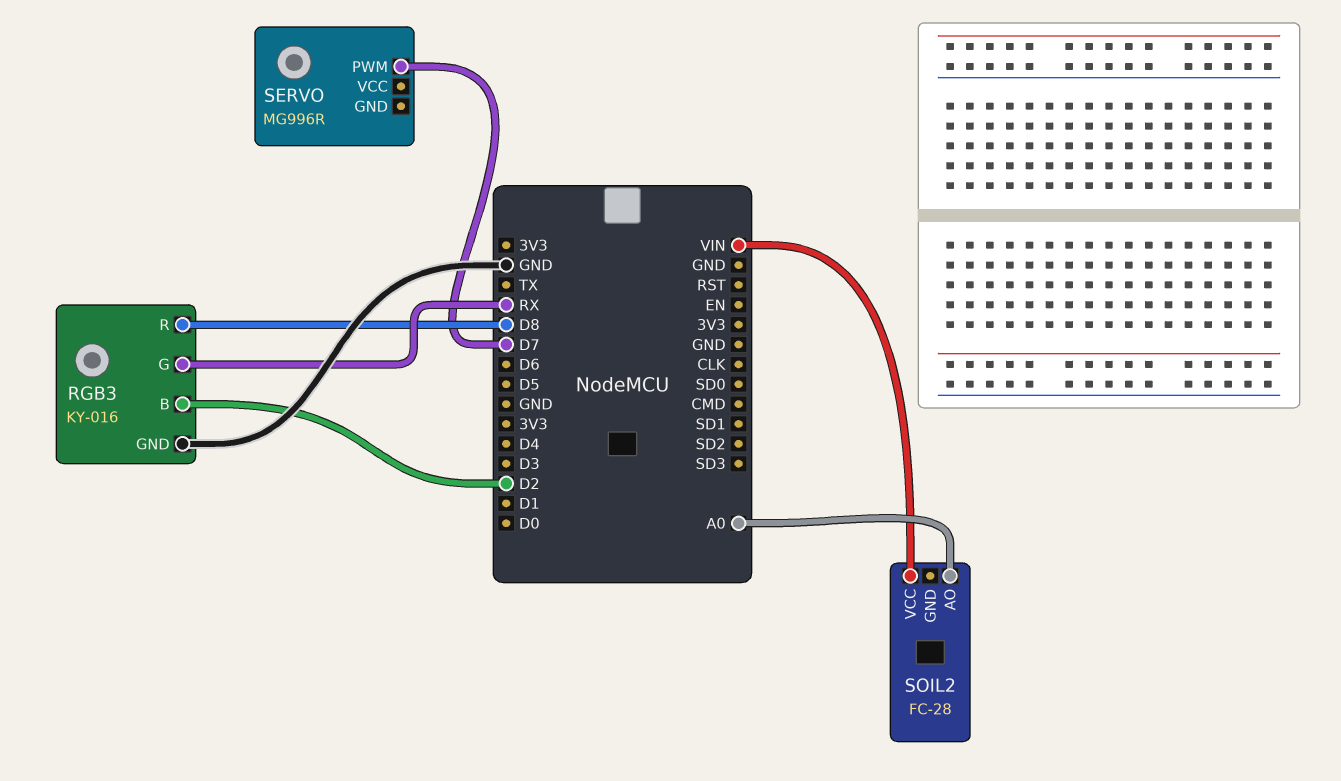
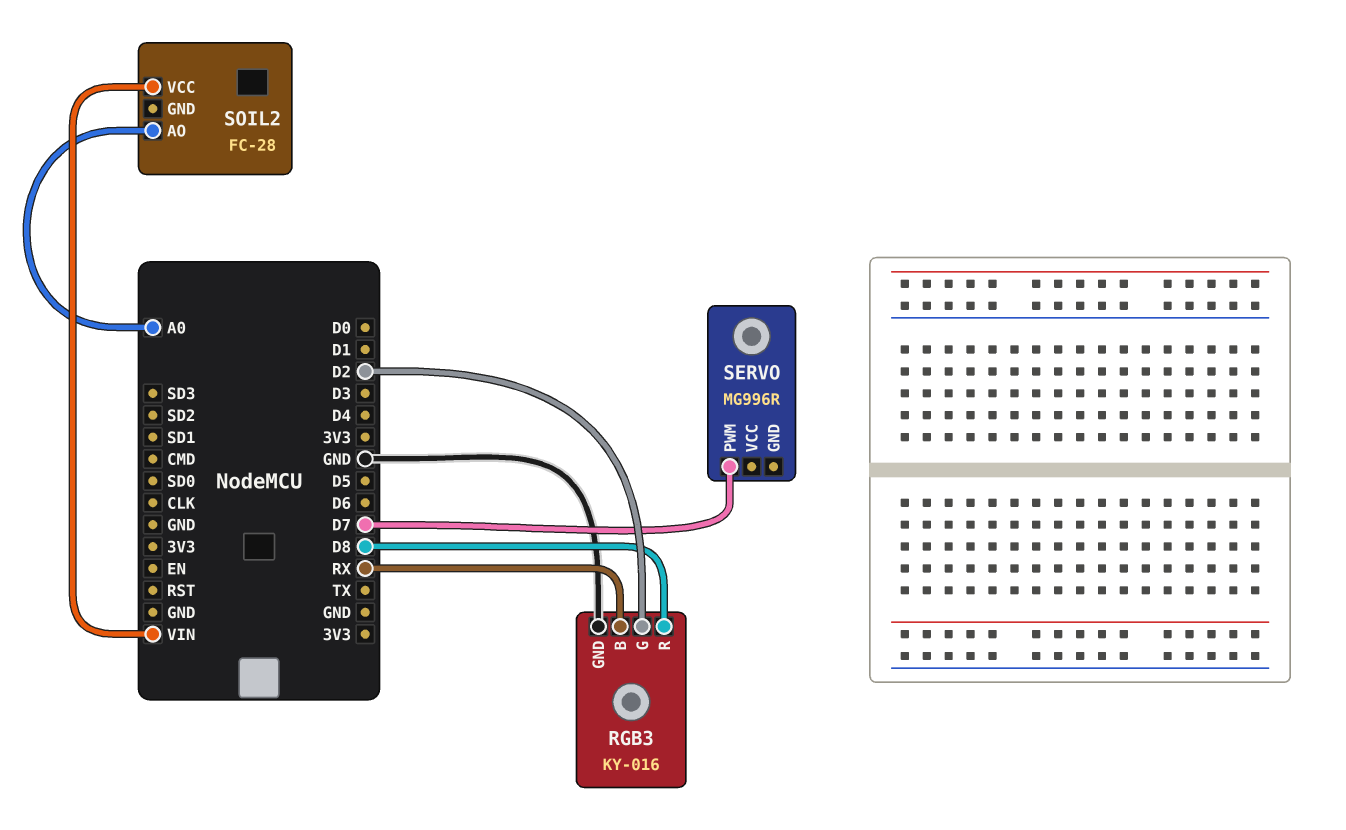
RGB3 pin B: D2 -> RX
RGB3 pin G: RX -> D2

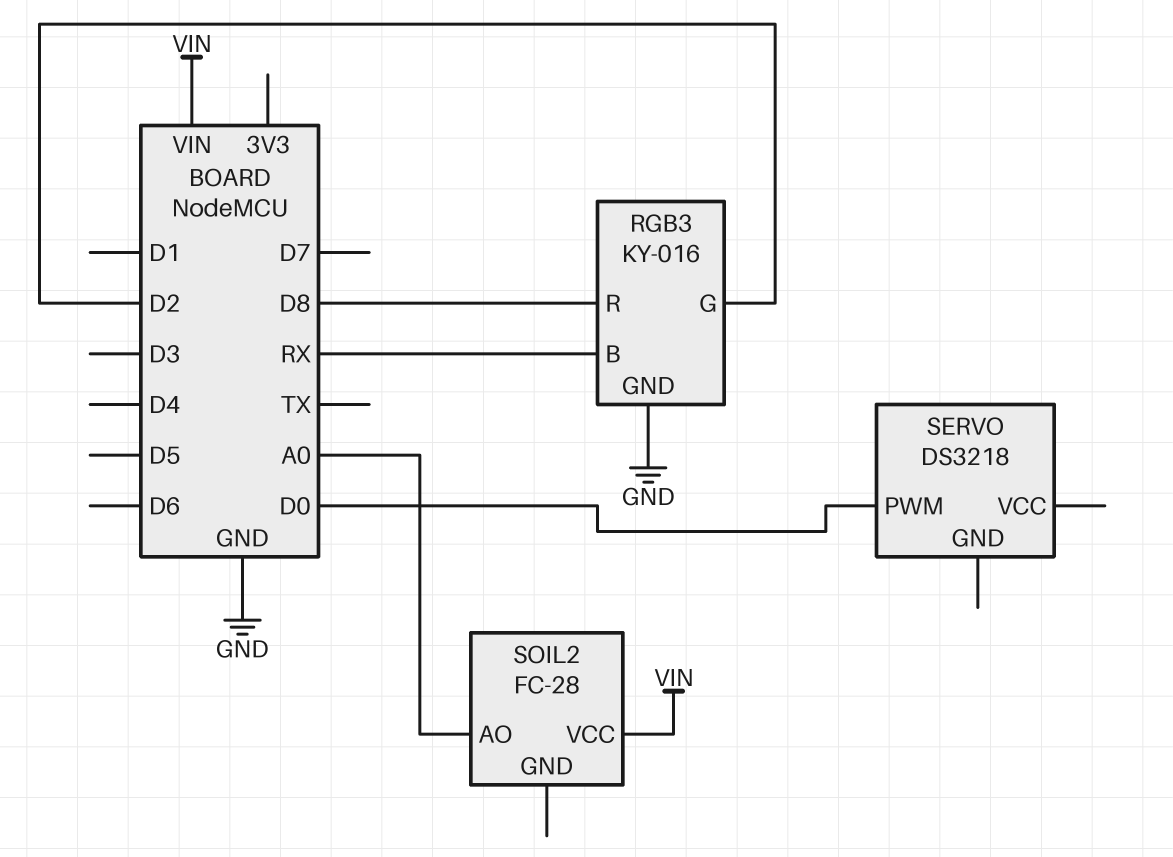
SERVO: MG996R -> DS3218
SERVO pin PWM: D7 -> D0

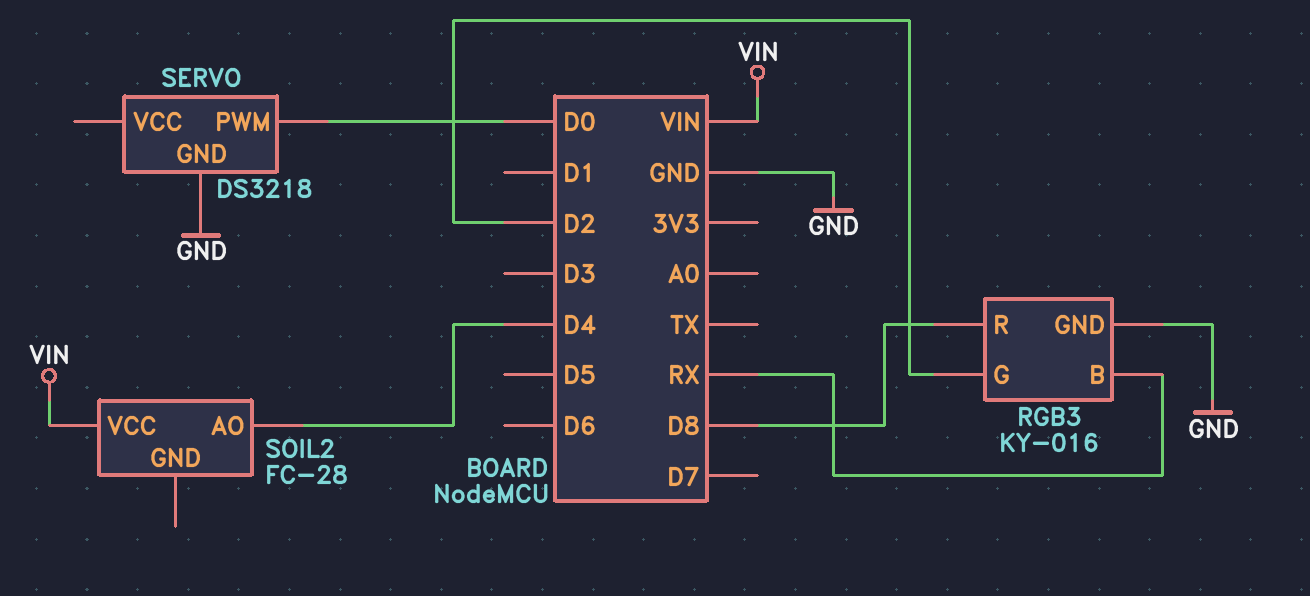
SERVO pin GND: none -> GND
SOIL2 pin AO: A0 -> D4

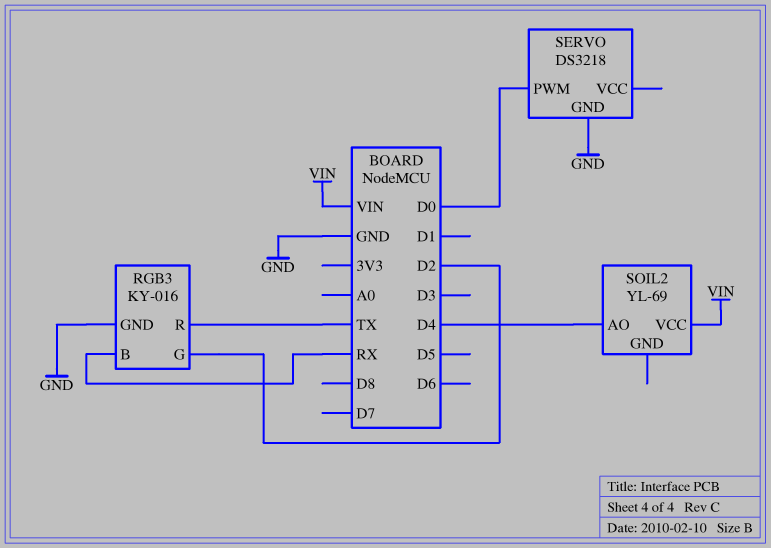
RGB3 pin R: D8 -> TX
SOIL2: FC-28 -> YL-69

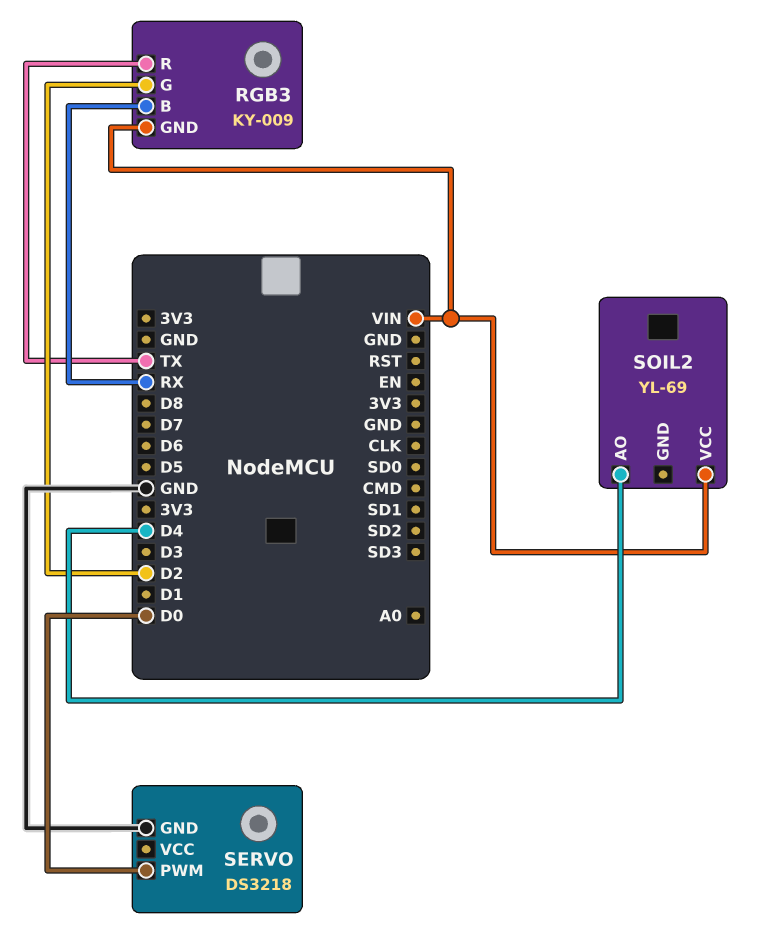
RGB3: KY-016 -> KY-009
RGB3 pin GND: GND -> VIN

